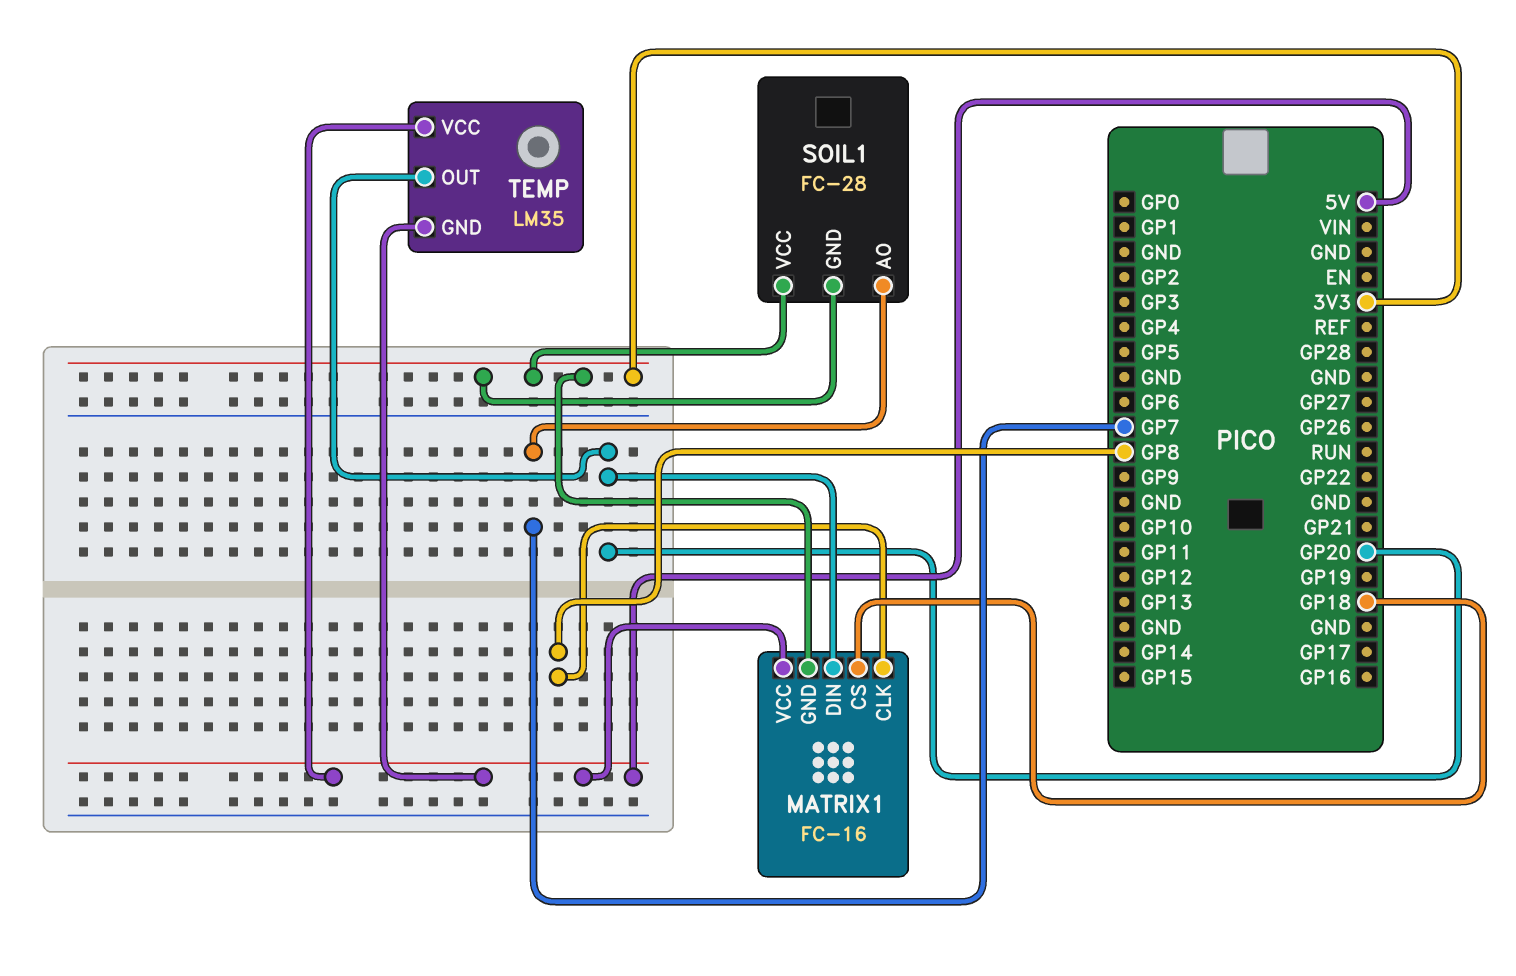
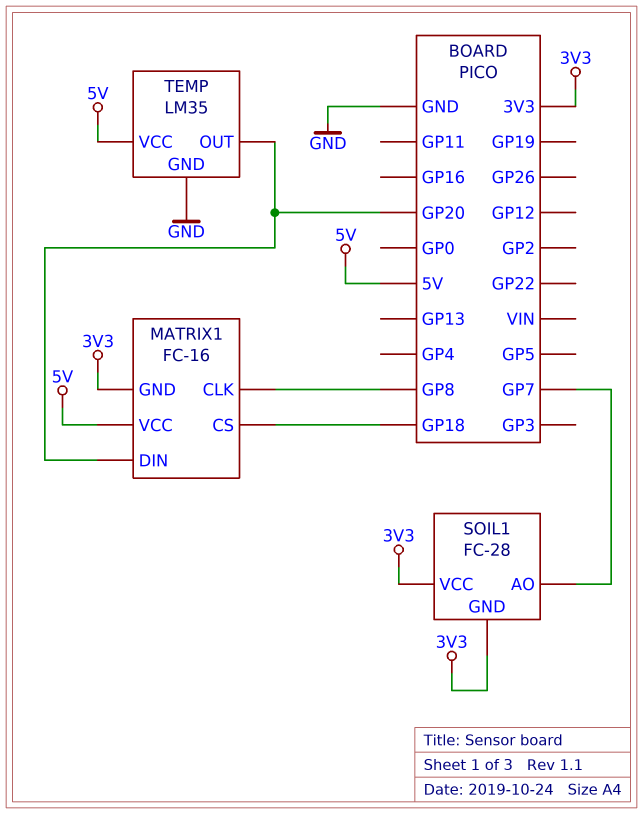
TEMP pin GND: 5V -> GND

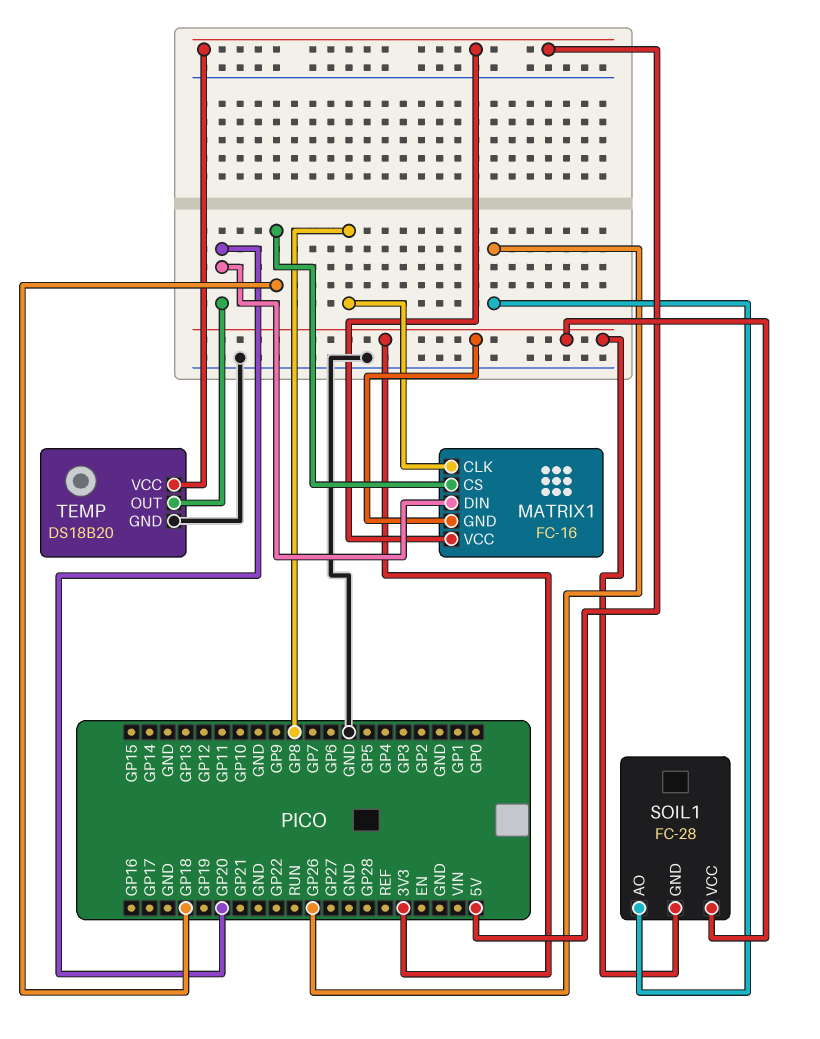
SOIL1 pin AO: GP7 -> GP26
TEMP: LM35 -> DS18B20

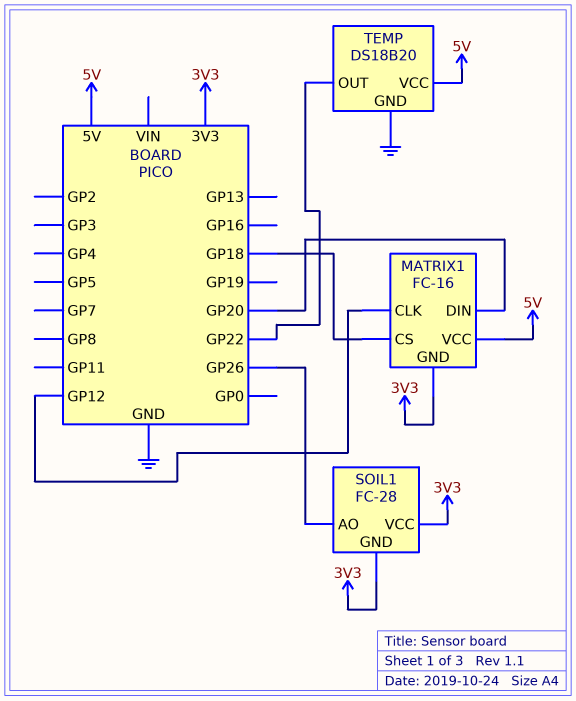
MATRIX1 pin CLK: GP8 -> GP12
TEMP pin OUT: GP20 -> GP22

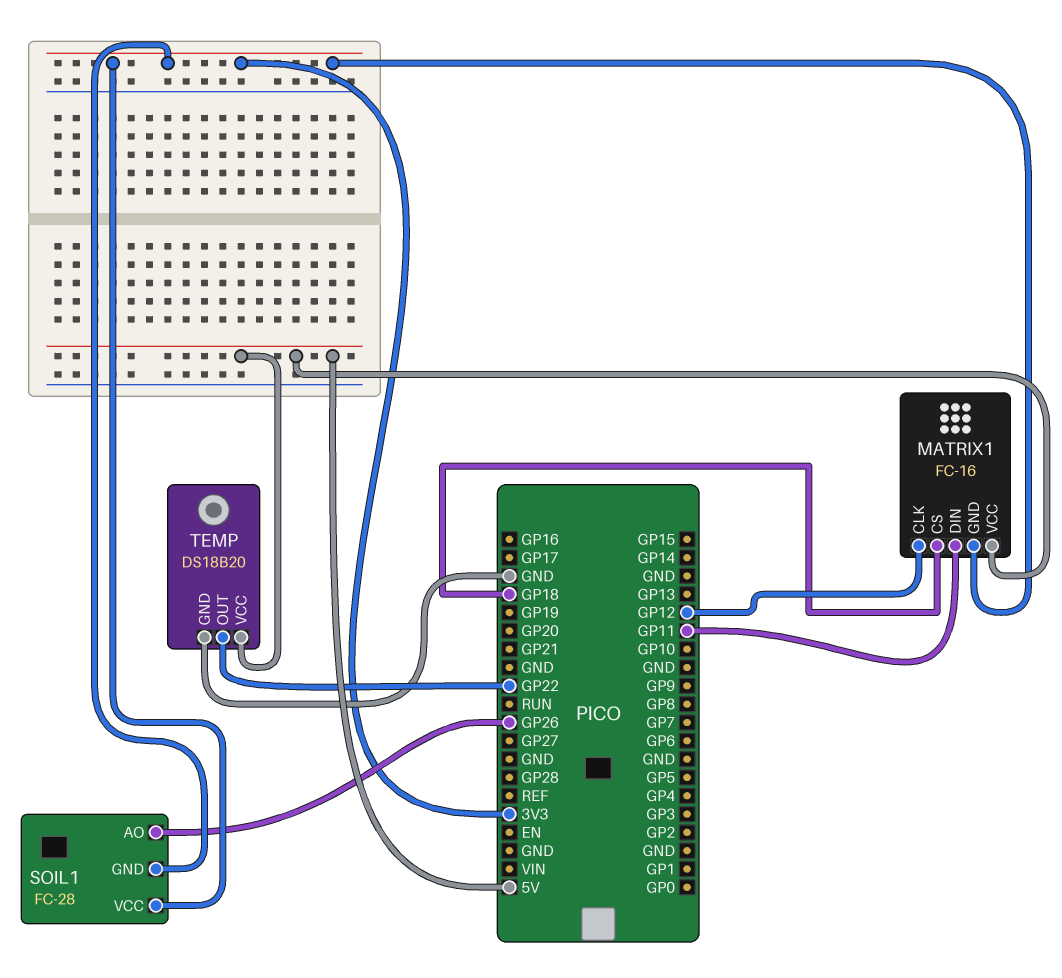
MATRIX1 pin DIN: GP20 -> GP11

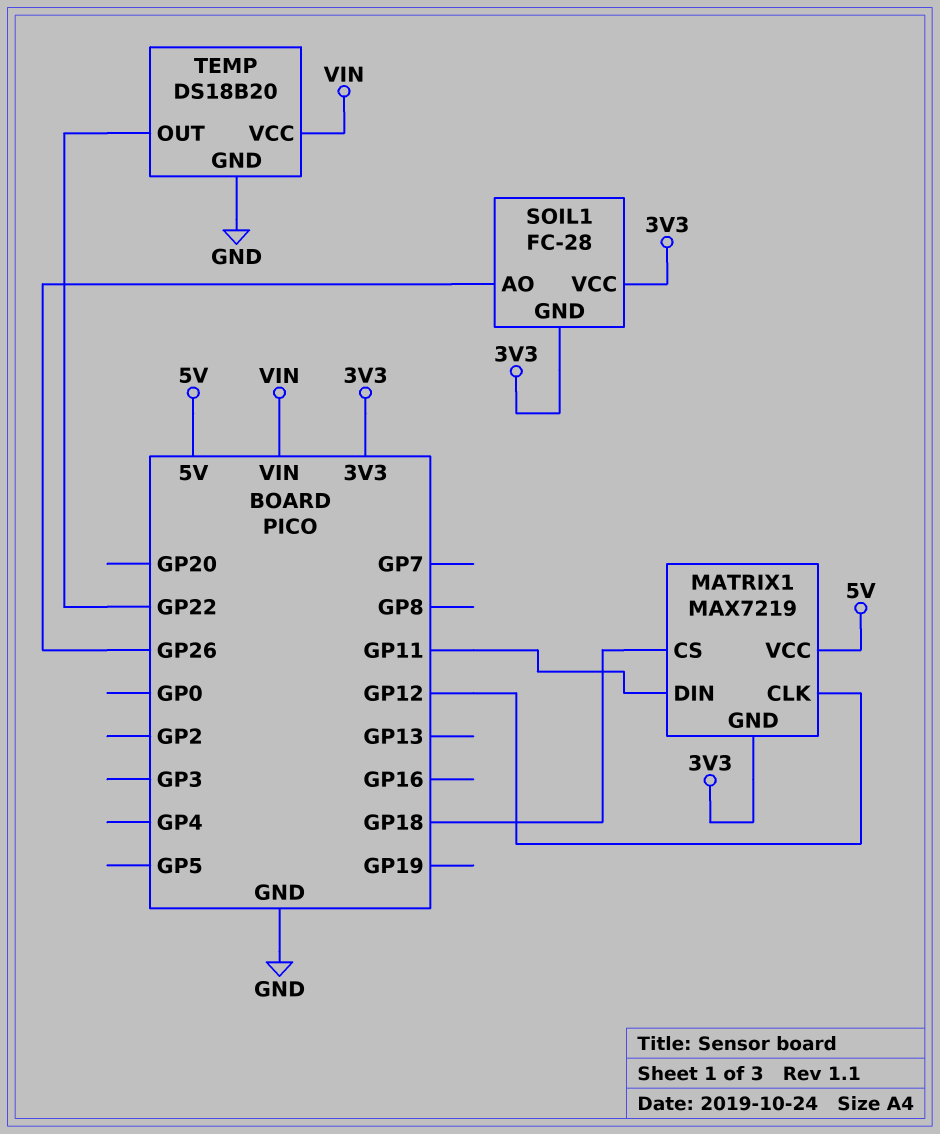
MATRIX1: FC-16 -> MAX7219
TEMP pin VCC: 5V -> VIN

